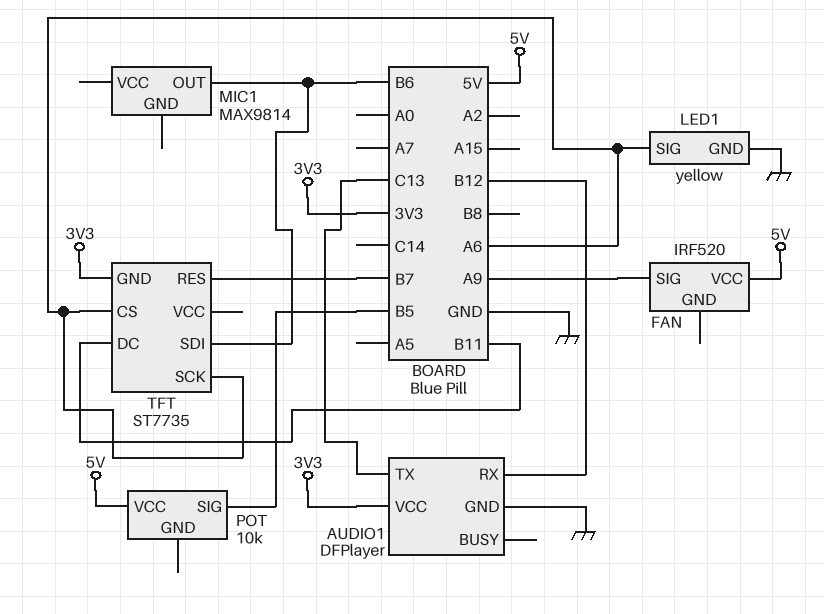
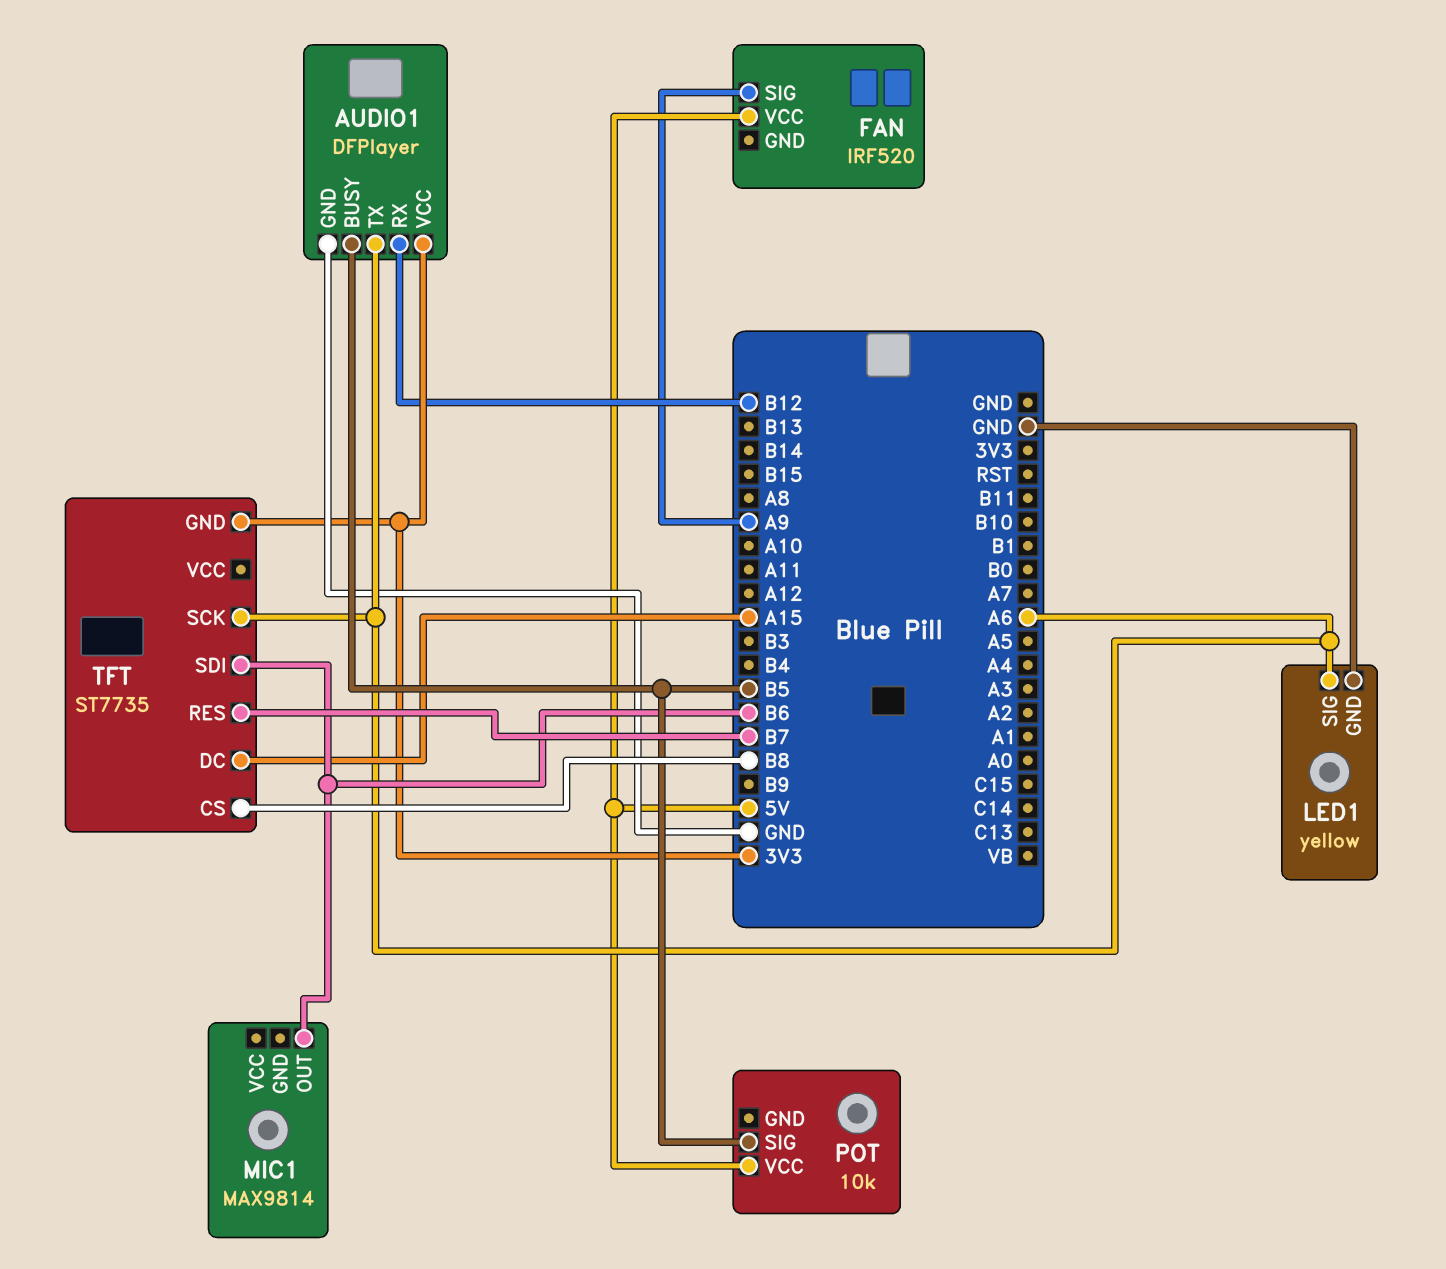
AUDIO1 pin BUSY: none -> B5
AUDIO1 pin TX: C13 -> A6
TFT pin CS: A6 -> B8
TFT pin DC: B11 -> A15

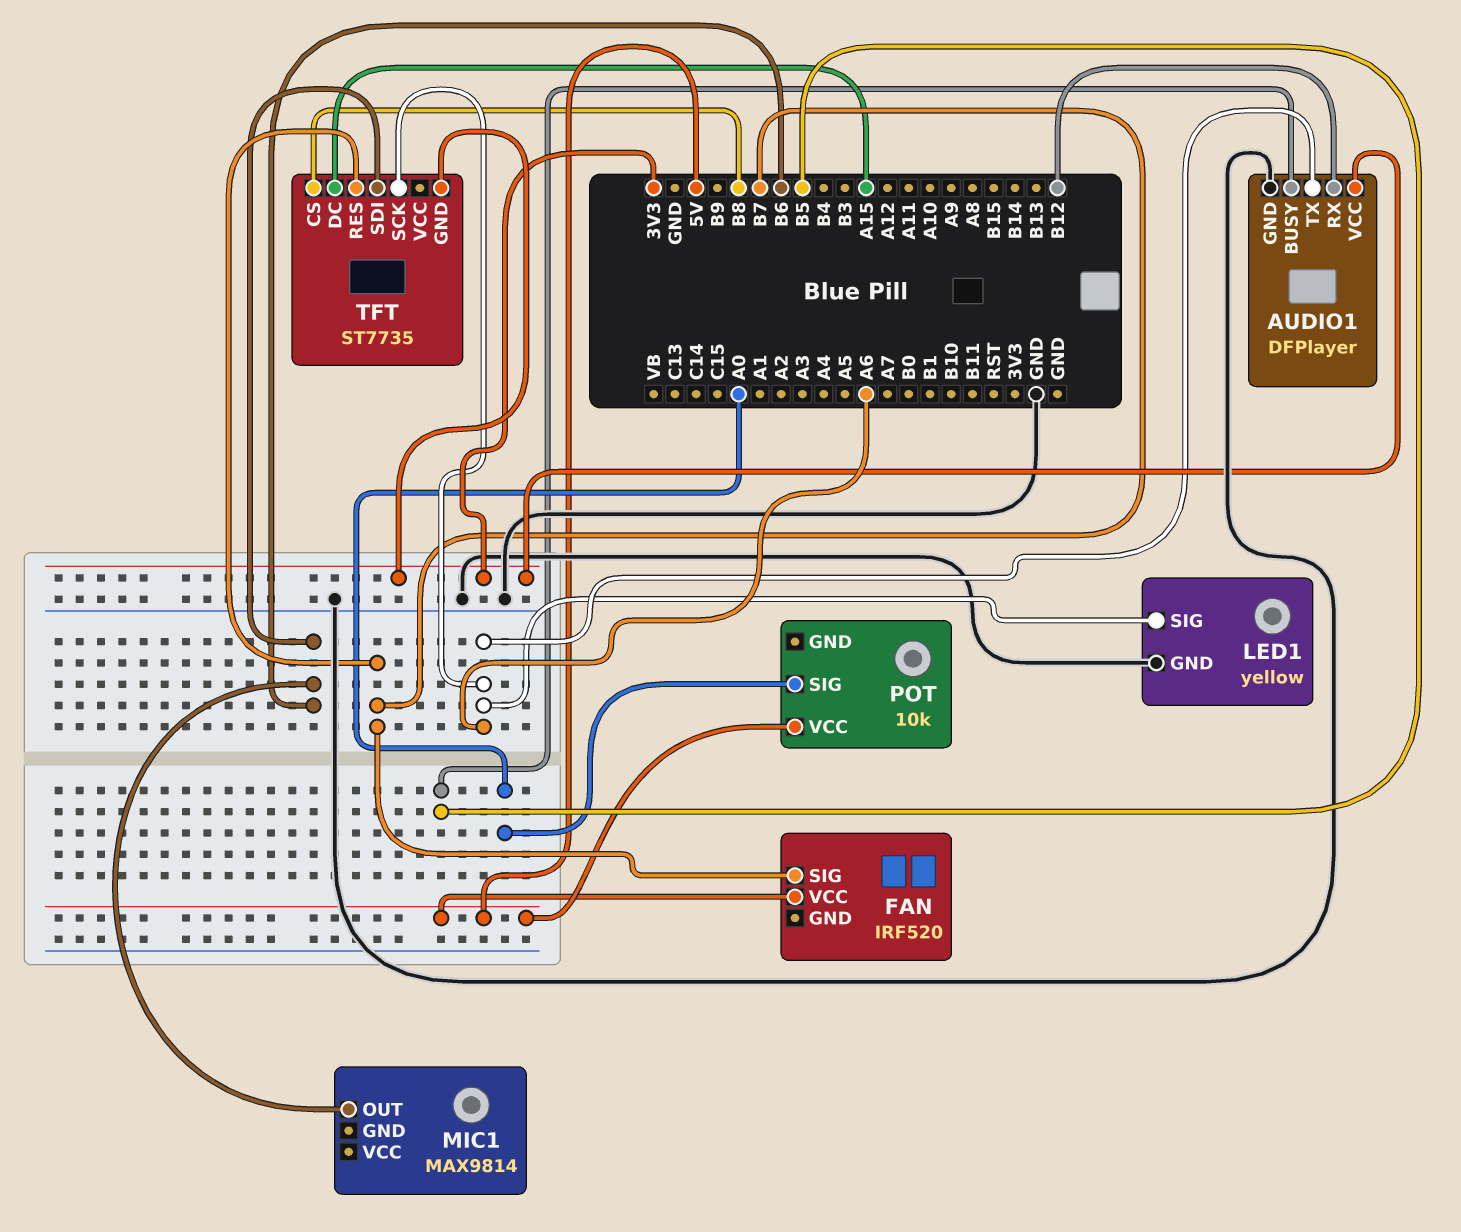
FAN pin SIG: A9 -> B7
POT pin SIG: B5 -> A0

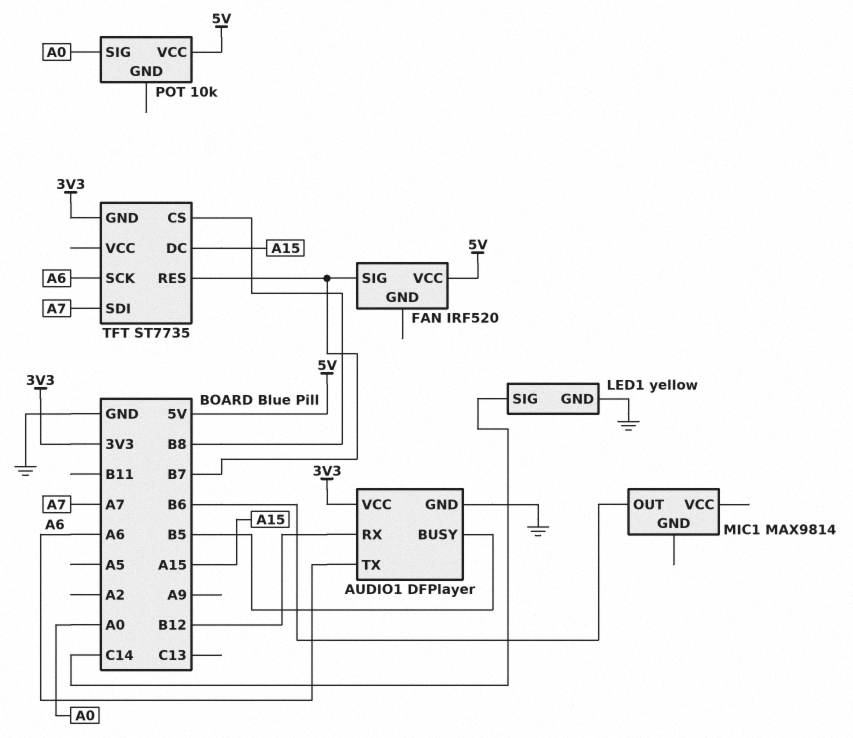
LED1 pin SIG: A6 -> C14
TFT pin SDI: B6 -> A7

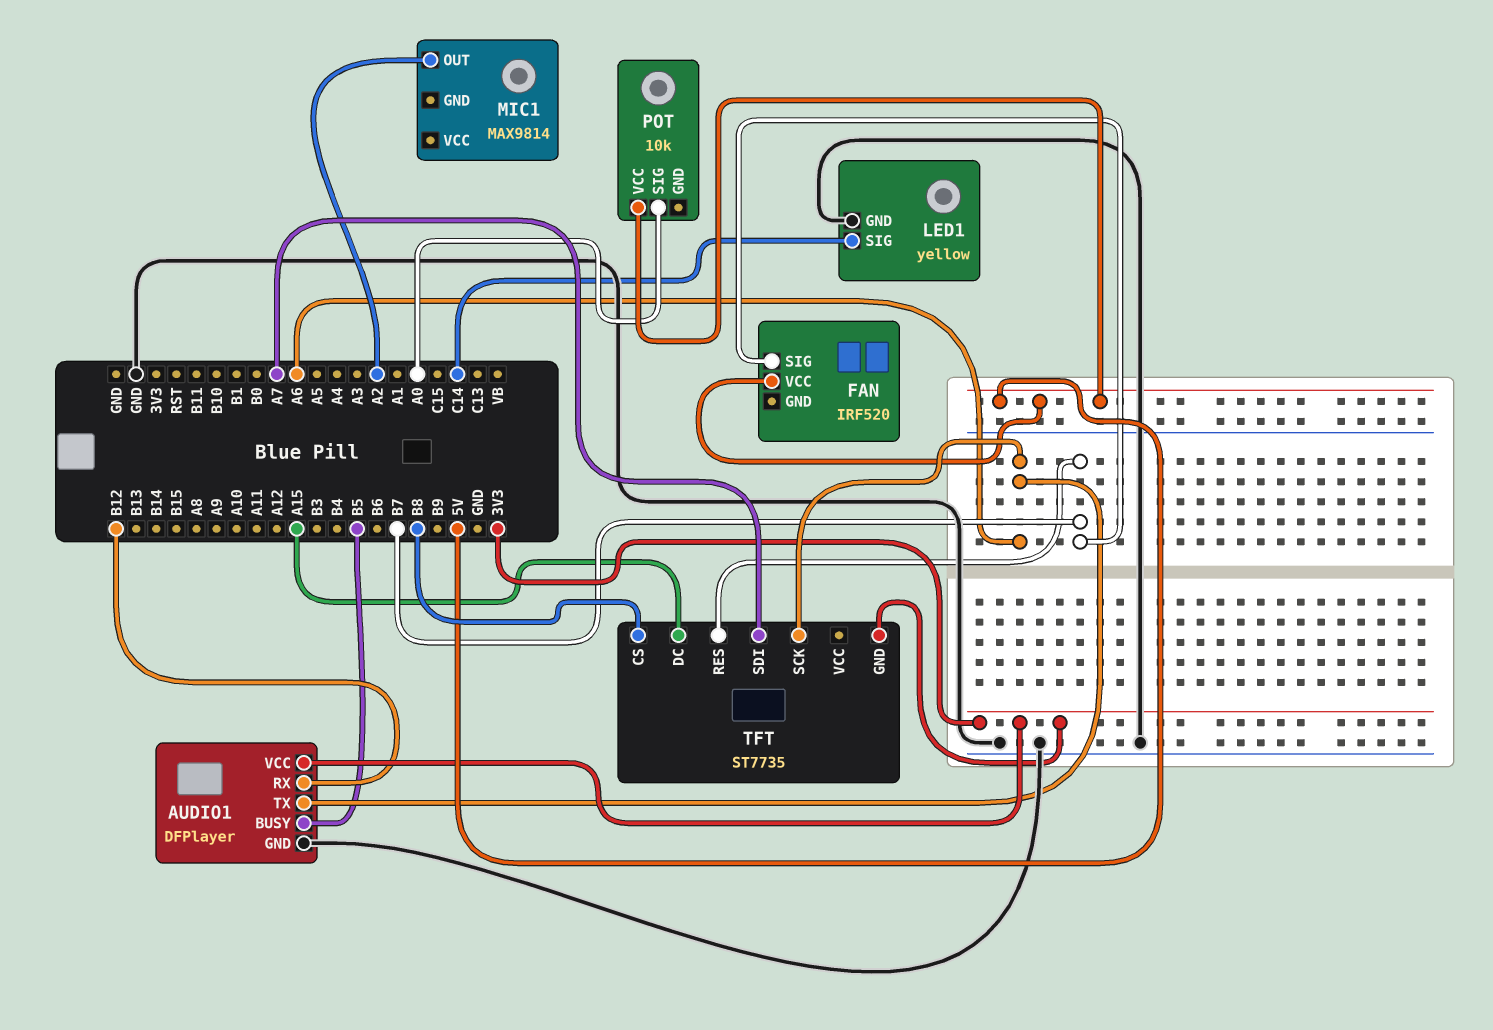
MIC1 pin OUT: B6 -> A2

